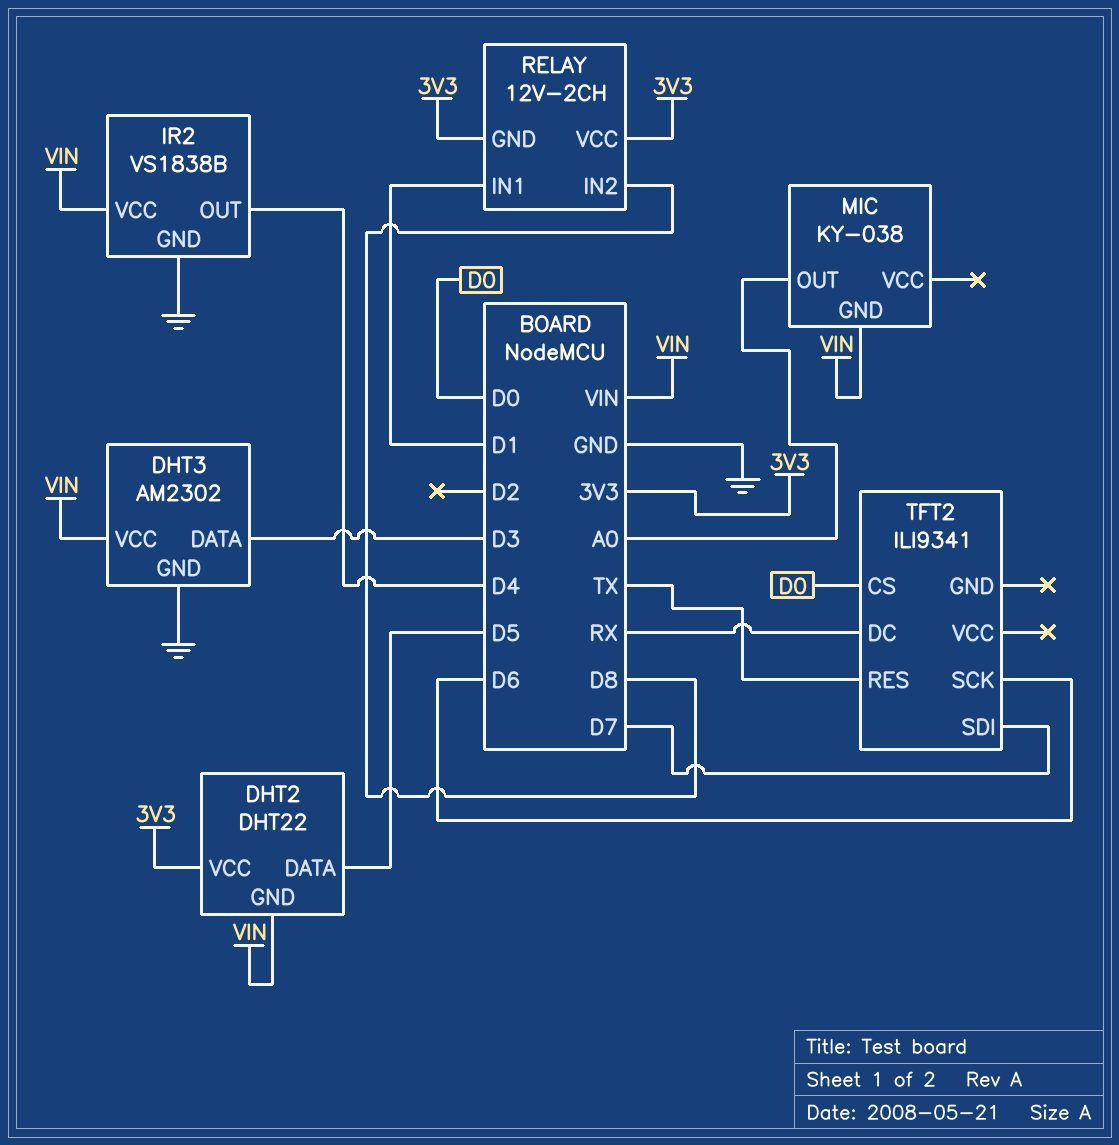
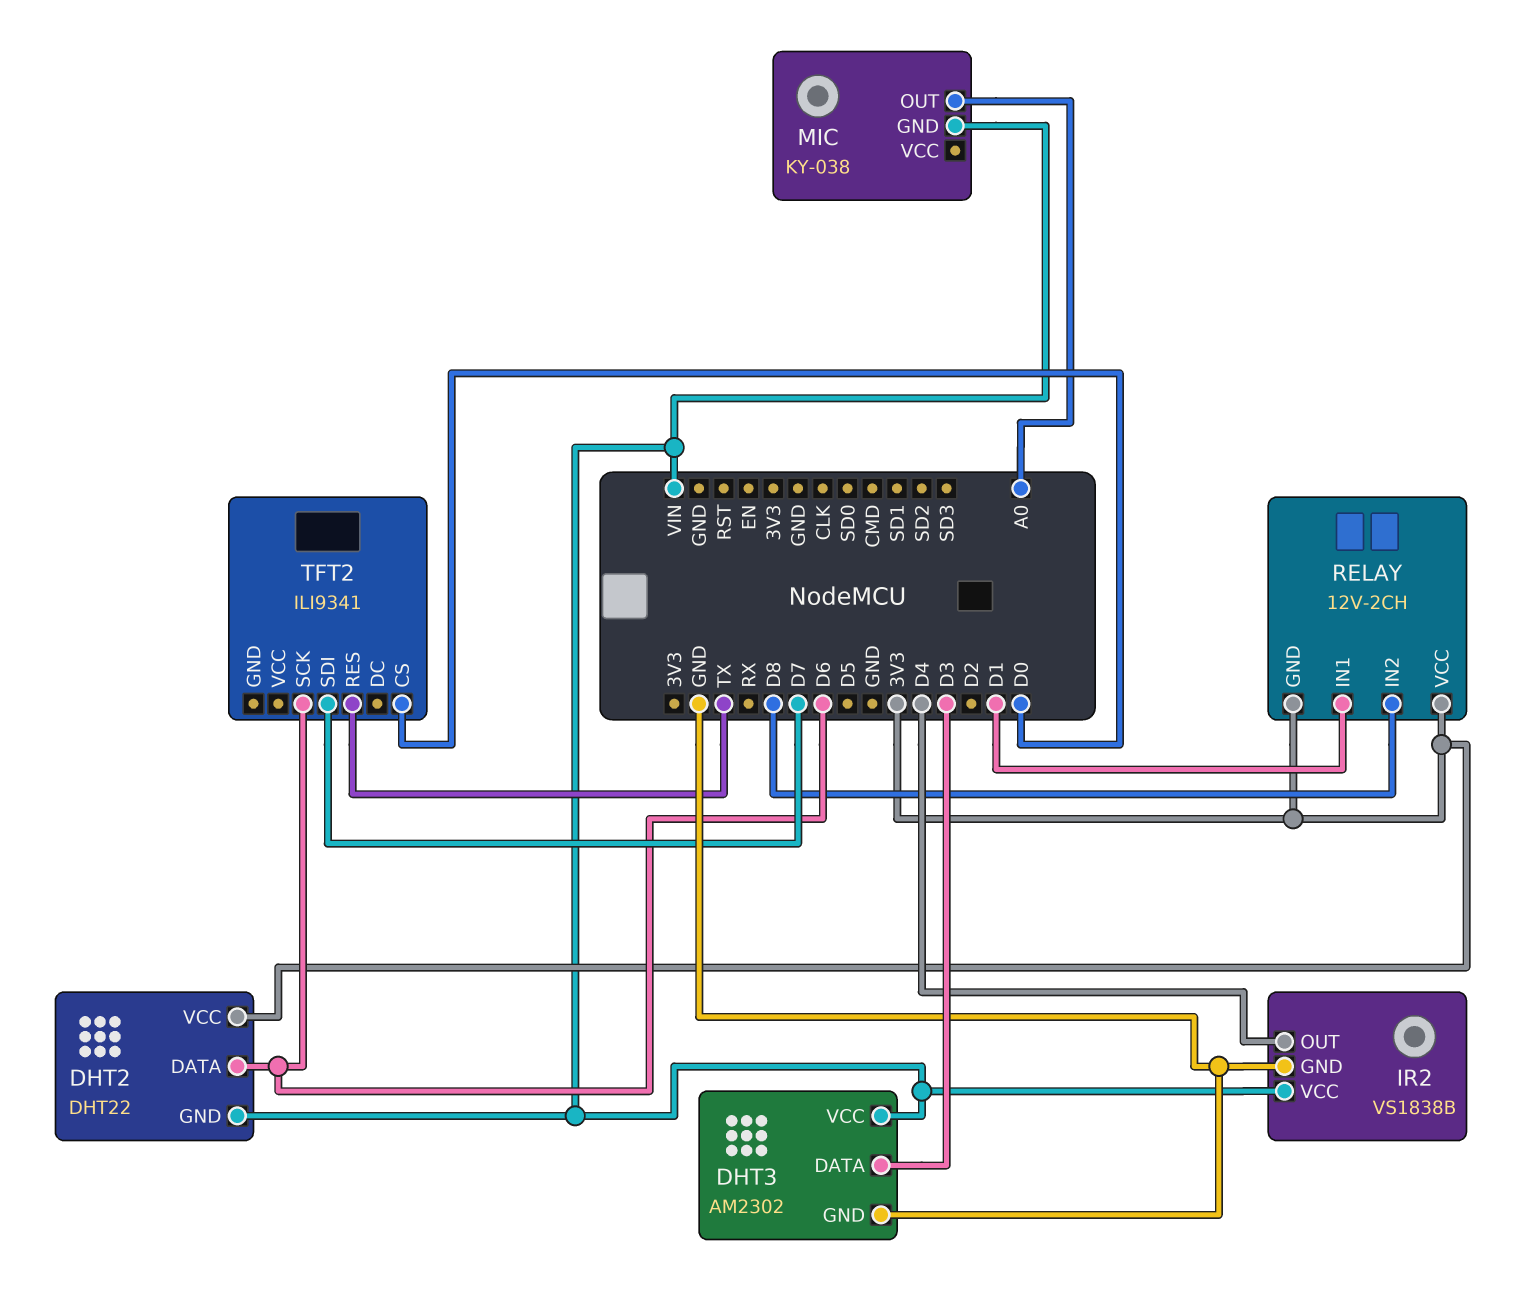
DHT2 pin DATA: D5 -> D6
TFT2 pin DC: RX -> none

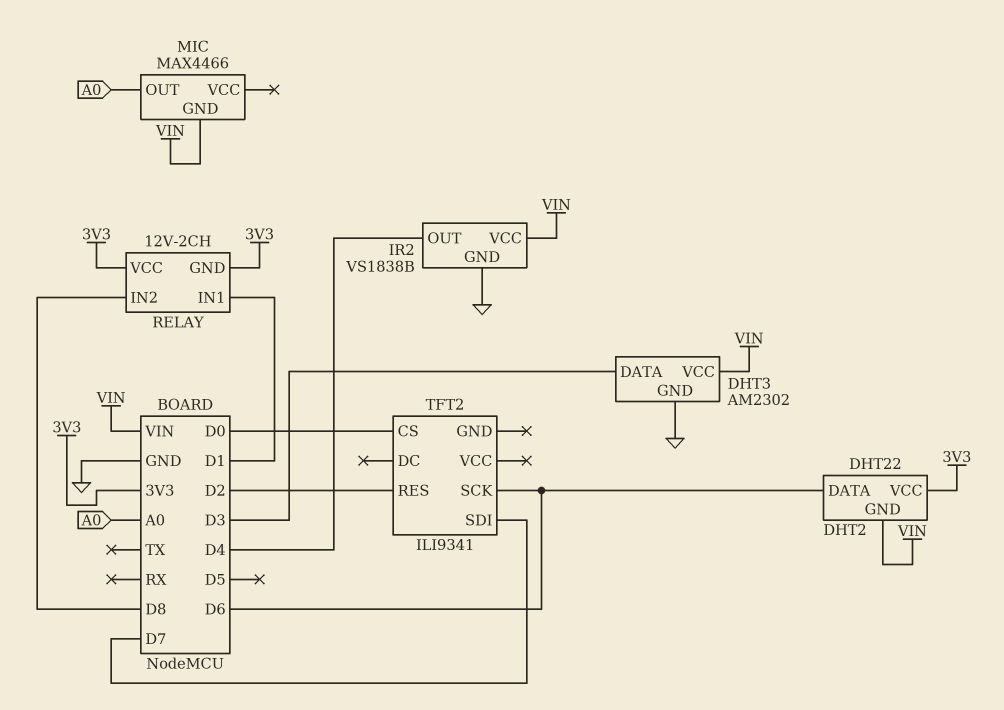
MIC: KY-038 -> MAX4466
TFT2 pin RES: TX -> D2

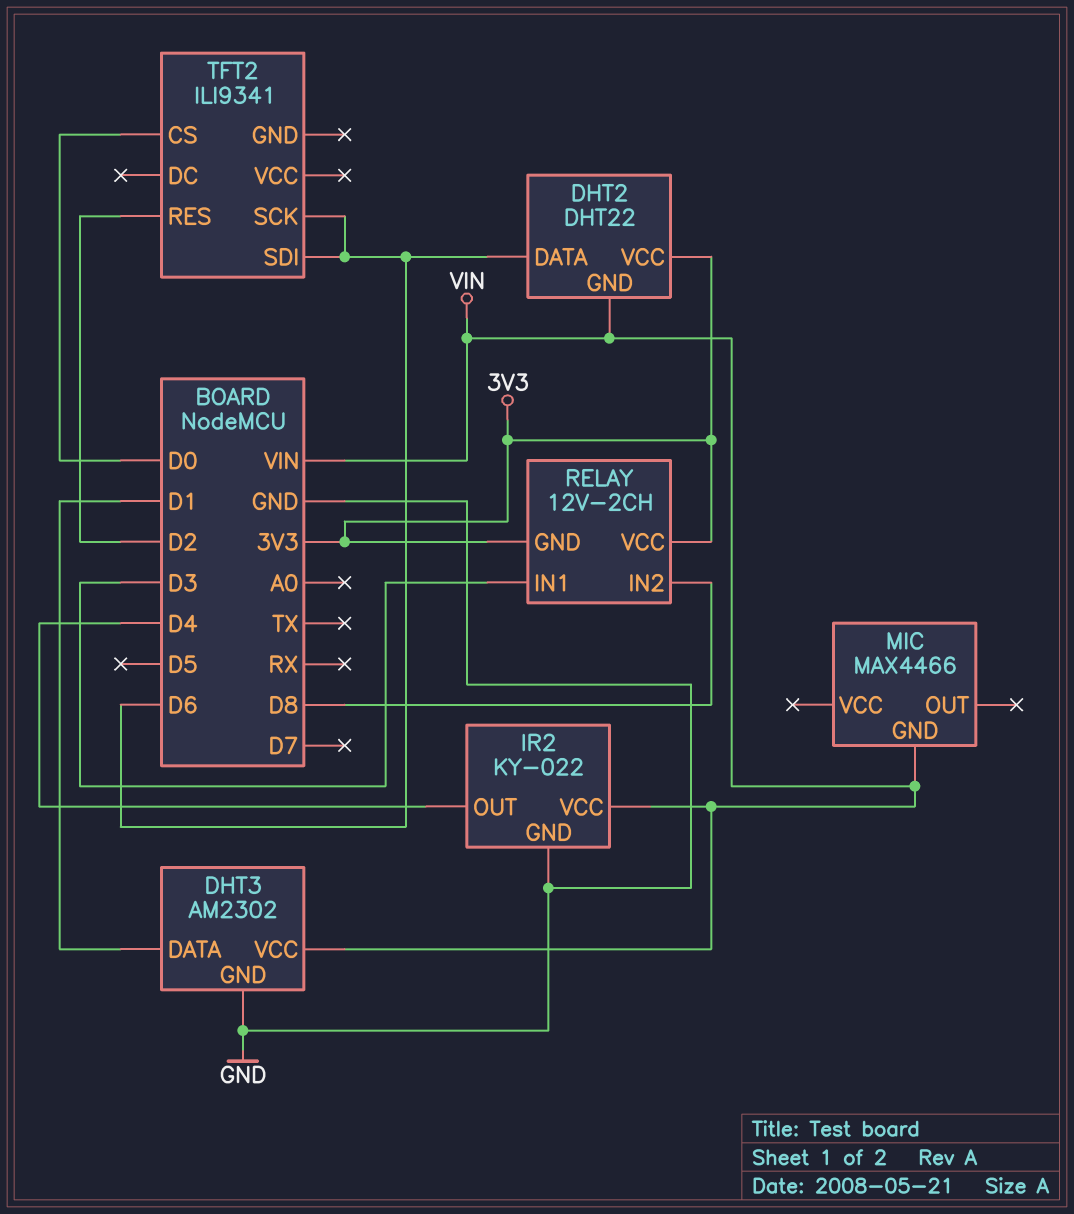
DHT3 pin DATA: D3 -> D1
IR2: VS1838B -> KY-022
MIC pin OUT: A0 -> none
RELAY pin IN1: D1 -> D3
TFT2 pin SDI: D7 -> D6

